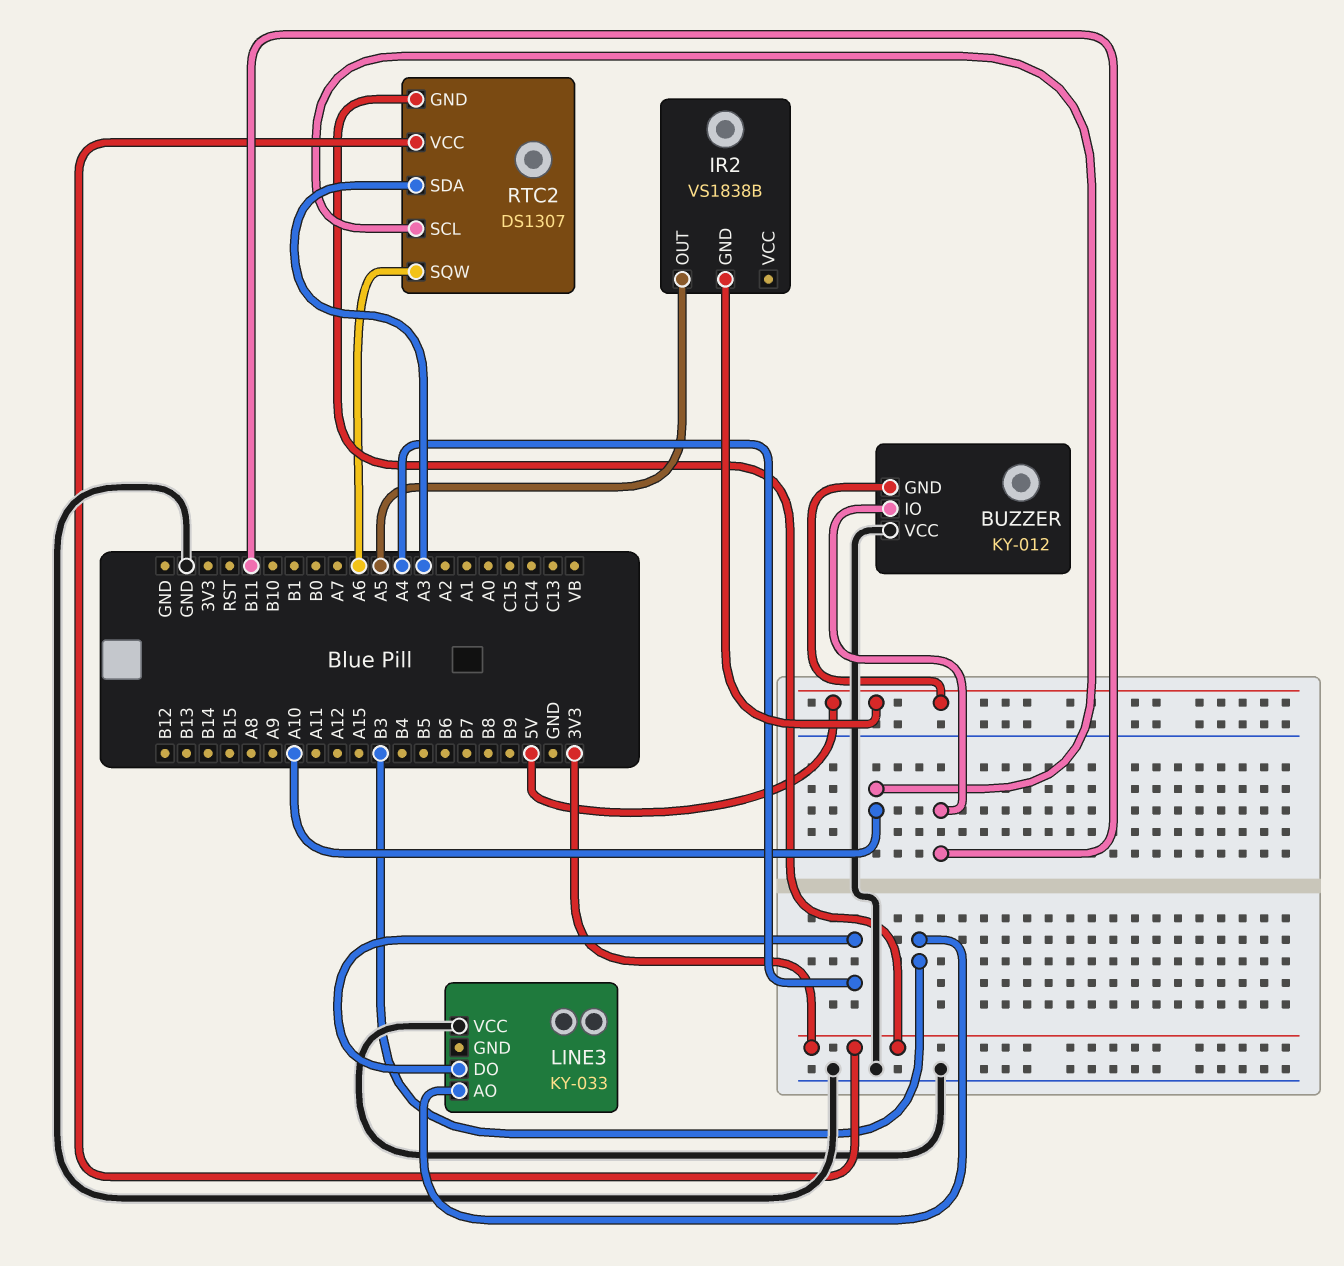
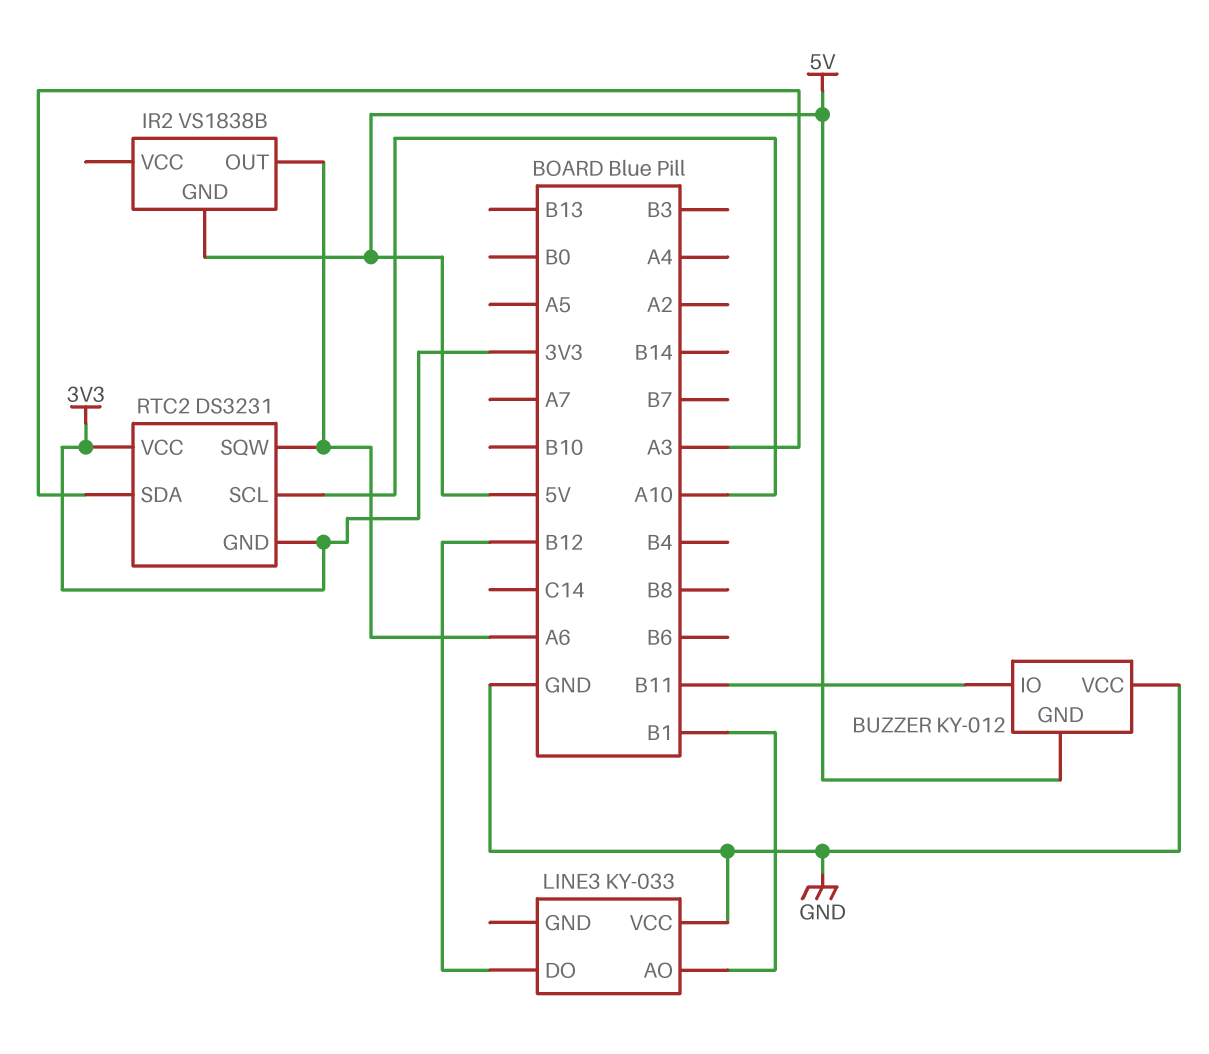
IR2 pin OUT: A5 -> A6
LINE3 pin AO: B3 -> B1
LINE3 pin DO: A4 -> B12
RTC2: DS1307 -> DS3231

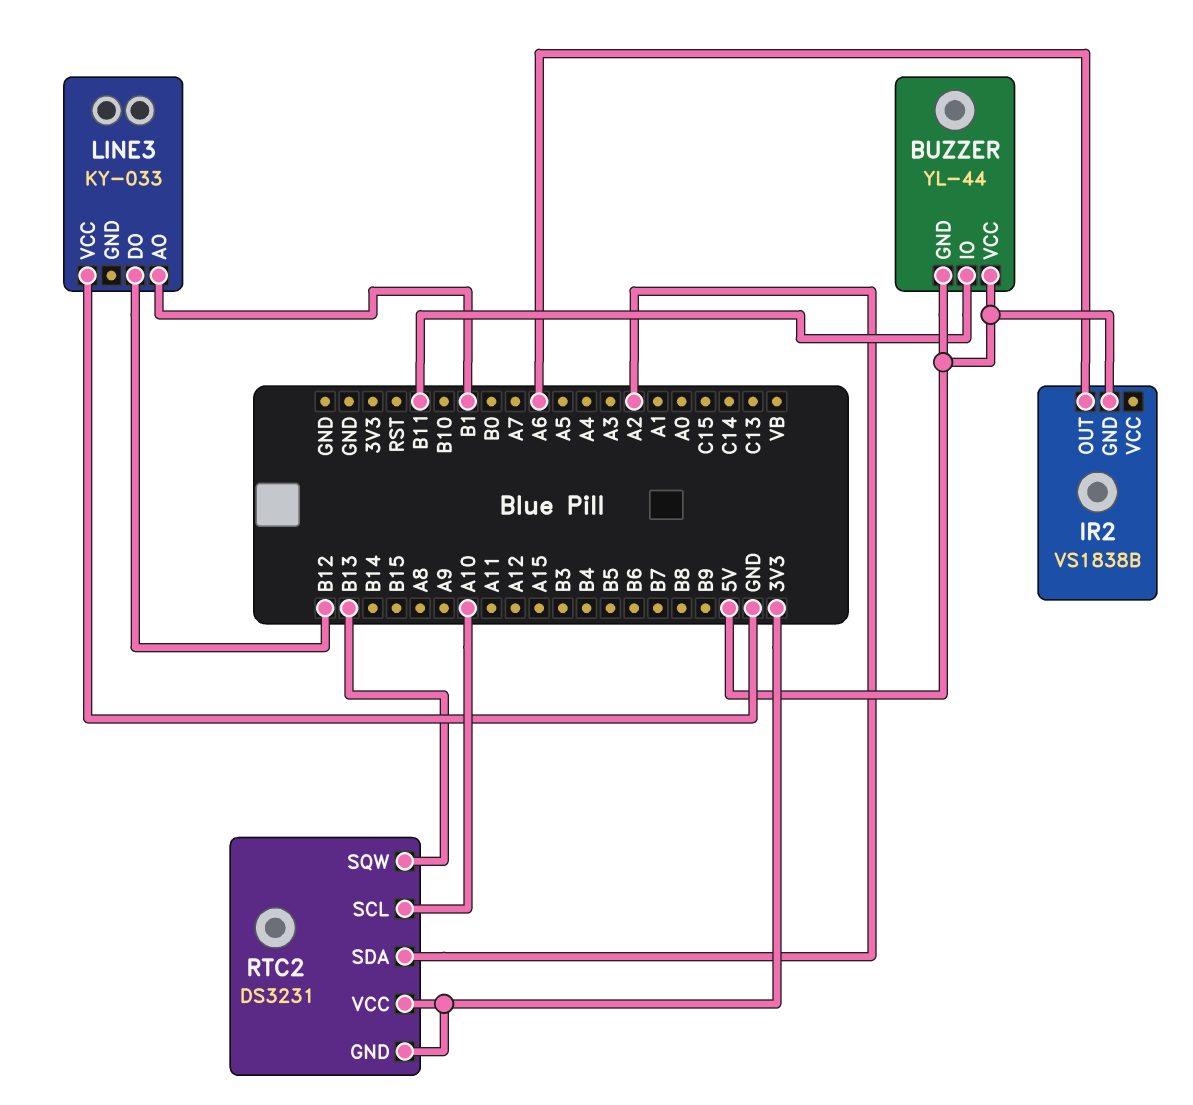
BUZZER: KY-012 -> YL-44
BUZZER pin VCC: GND -> 5V
RTC2 pin SDA: A3 -> A2
RTC2 pin SQW: A6 -> B13

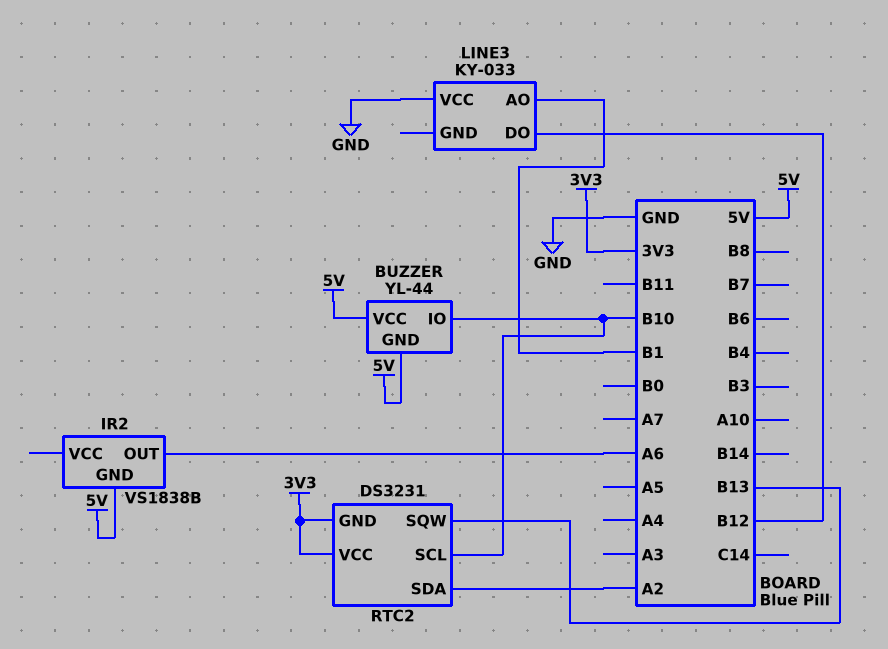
BUZZER pin IO: B11 -> B10
RTC2 pin SCL: A10 -> B10

